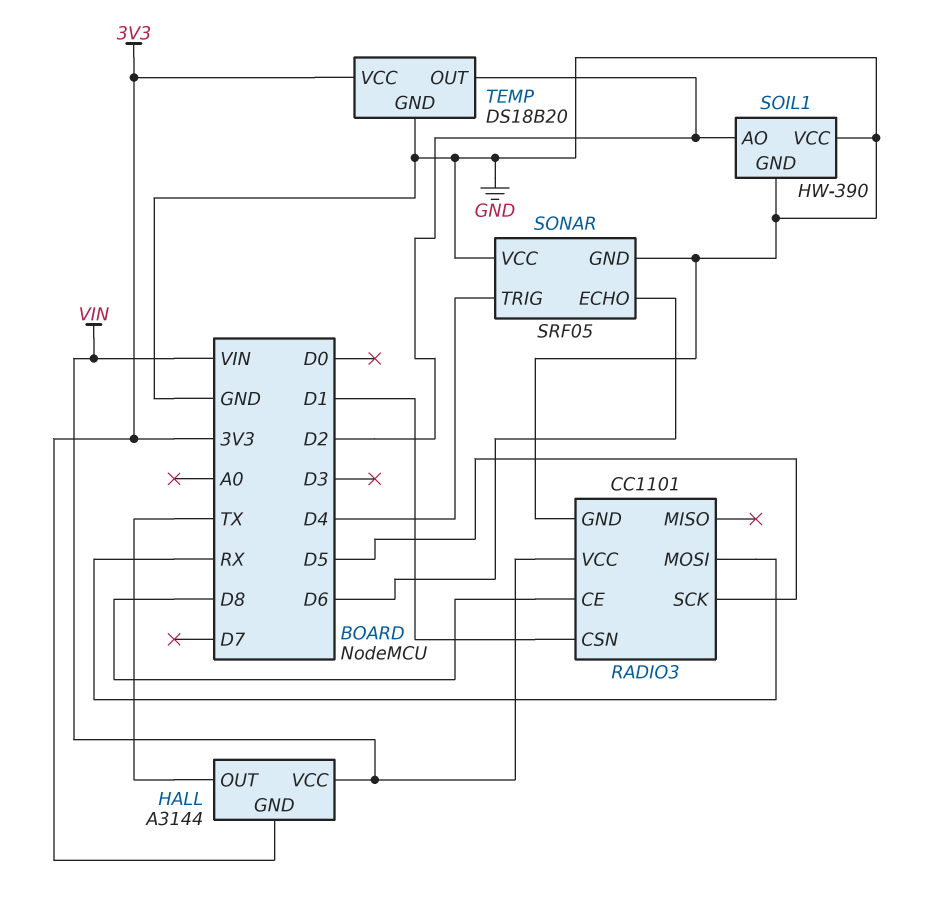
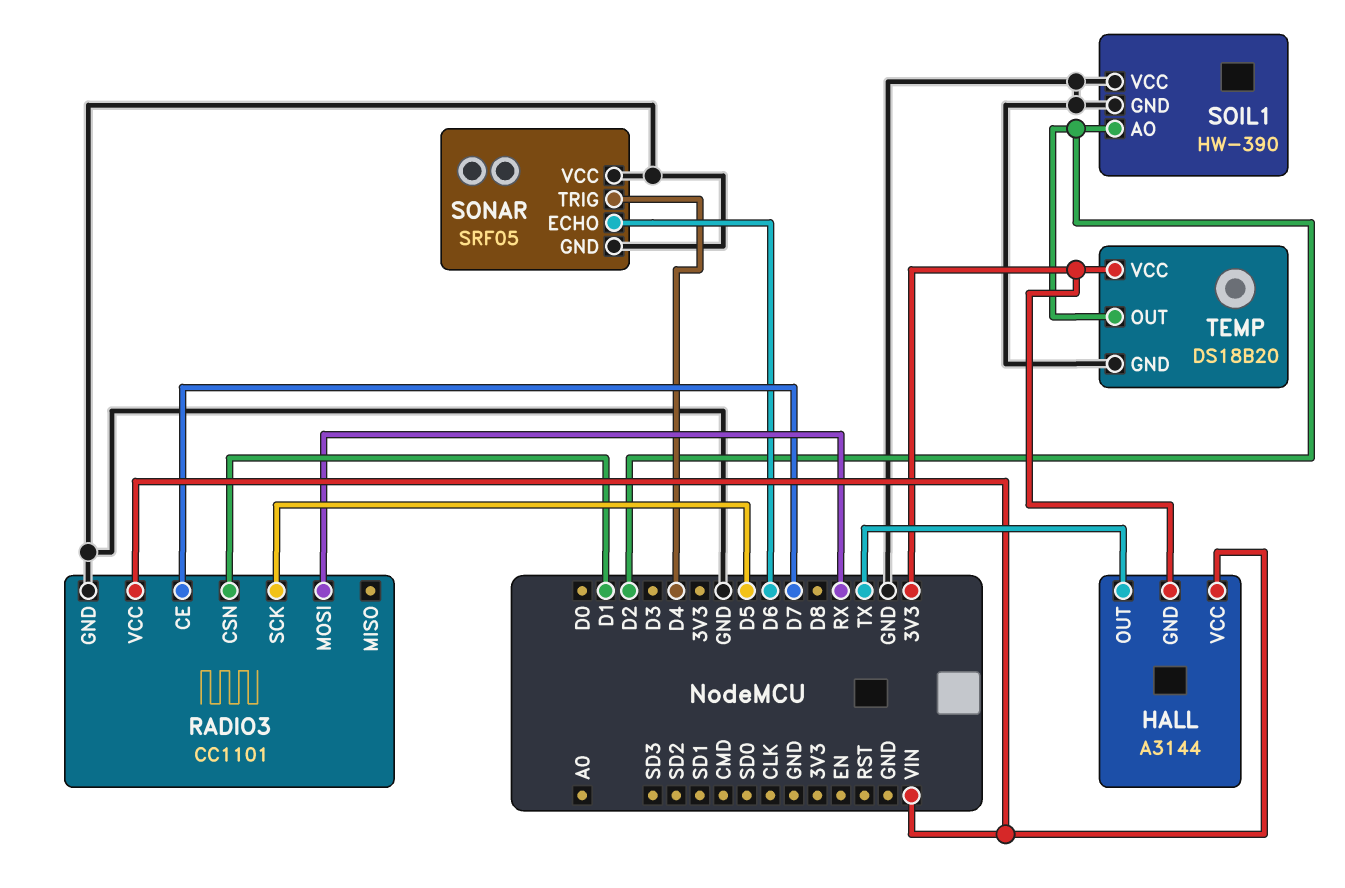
RADIO3 pin CE: D8 -> D7

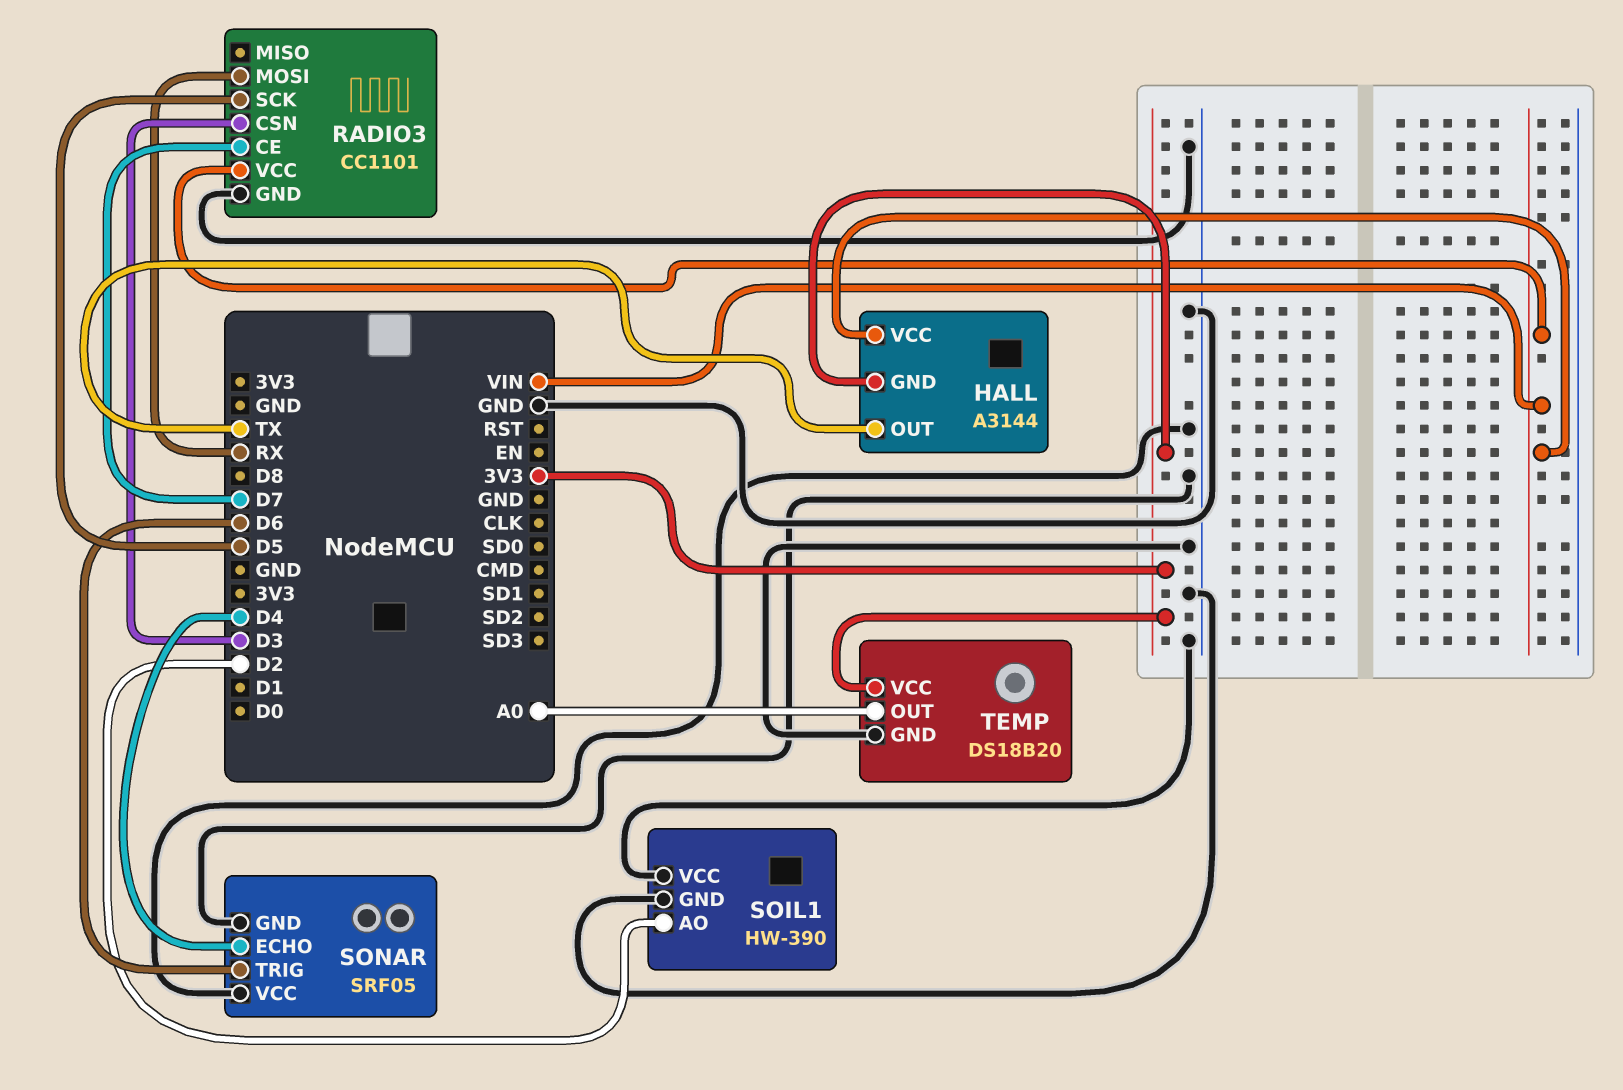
RADIO3 pin CSN: D1 -> D3
SONAR pin ECHO: D6 -> D4
SONAR pin TRIG: D4 -> D6
TEMP pin OUT: D2 -> A0

